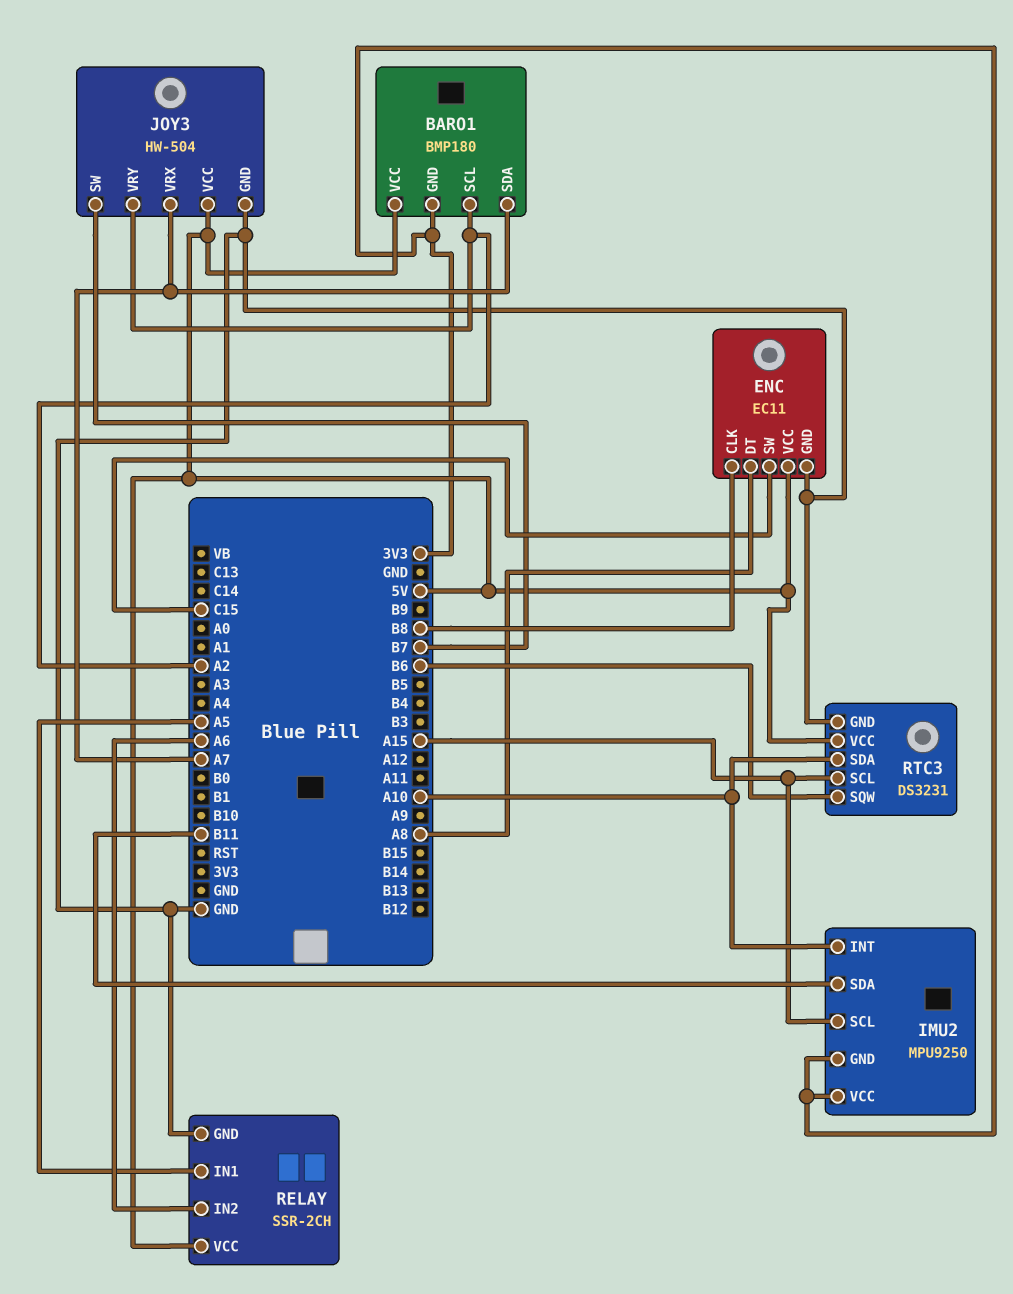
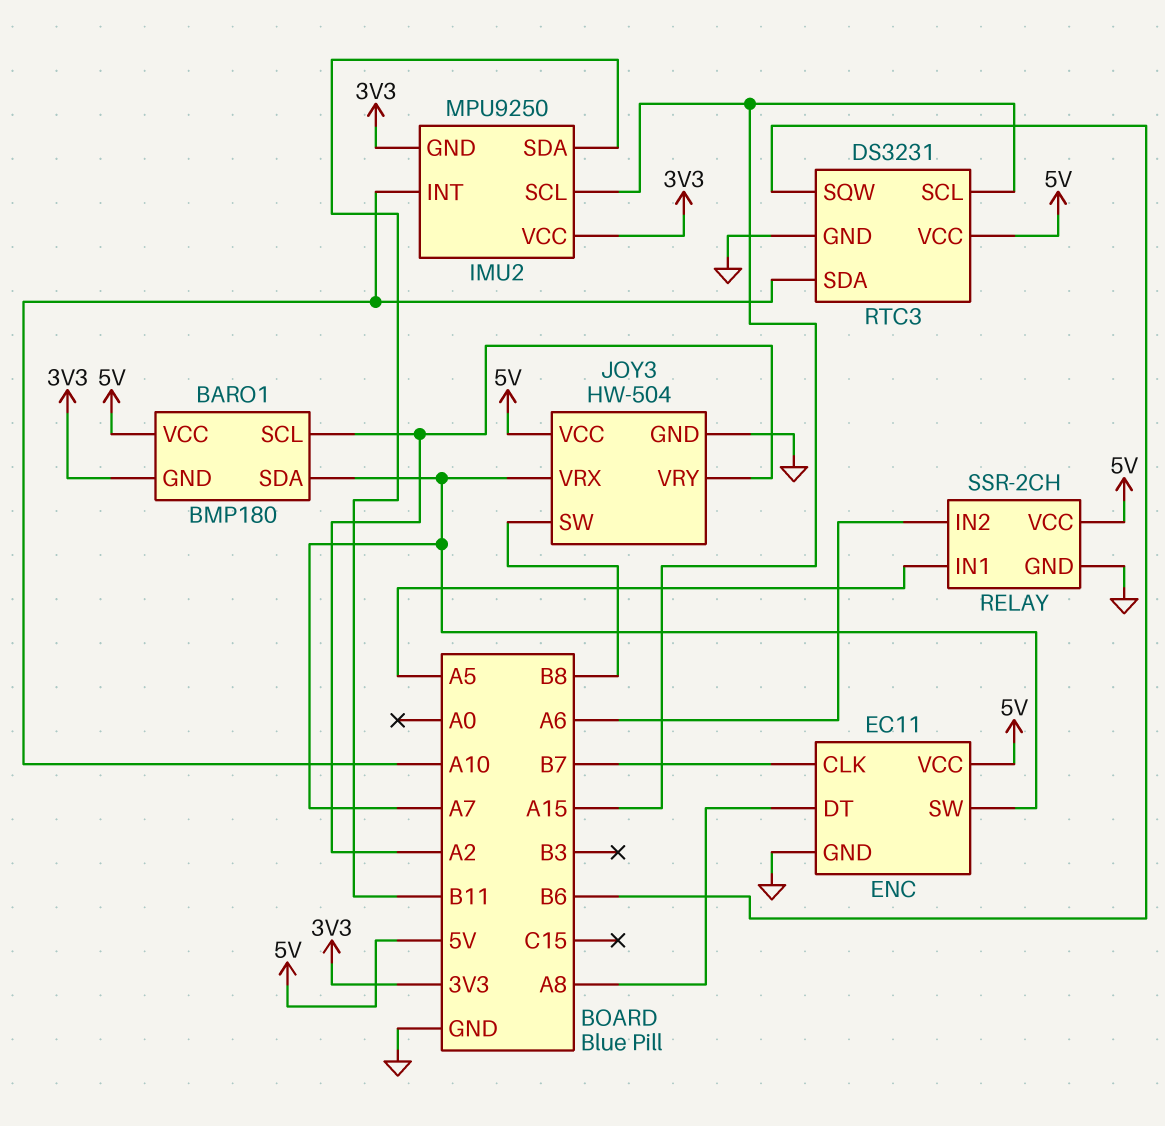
ENC pin CLK: B8 -> B7
ENC pin SW: C15 -> A7
JOY3 pin SW: B7 -> B8

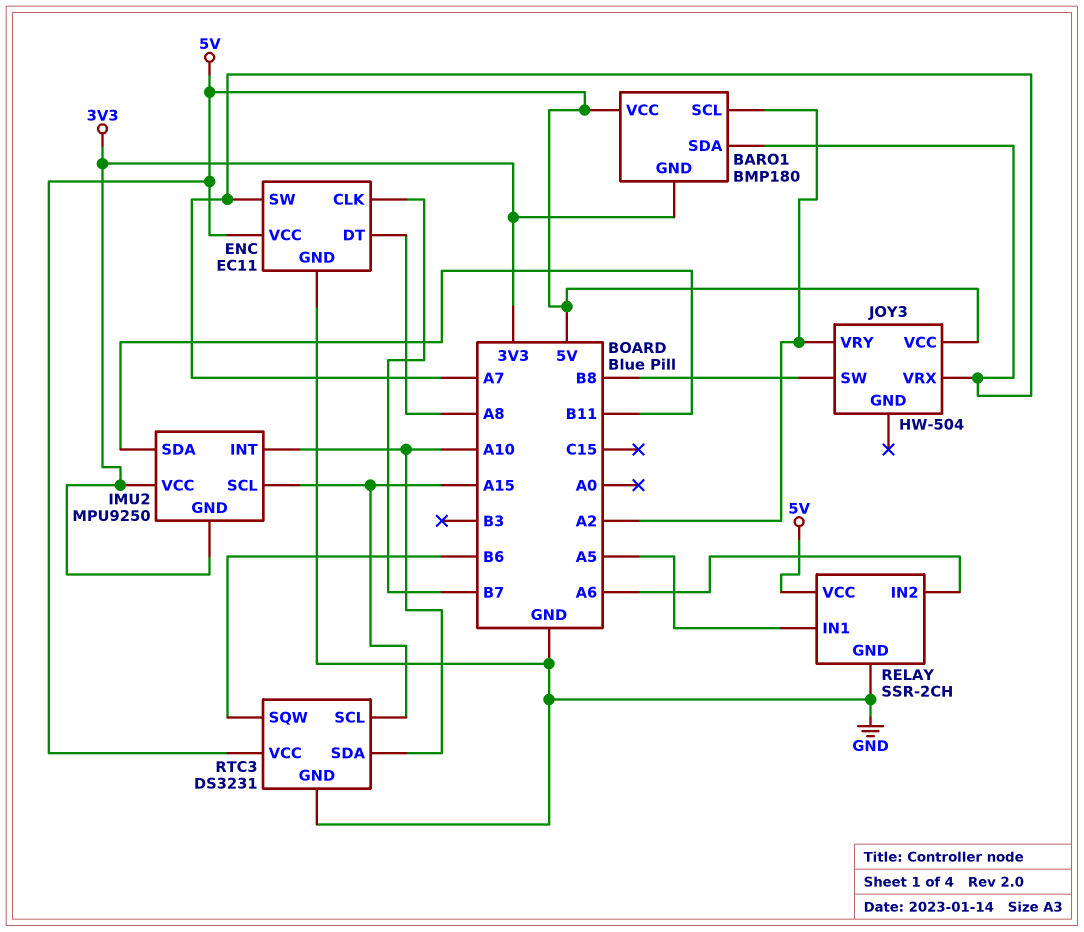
JOY3 pin GND: GND -> none

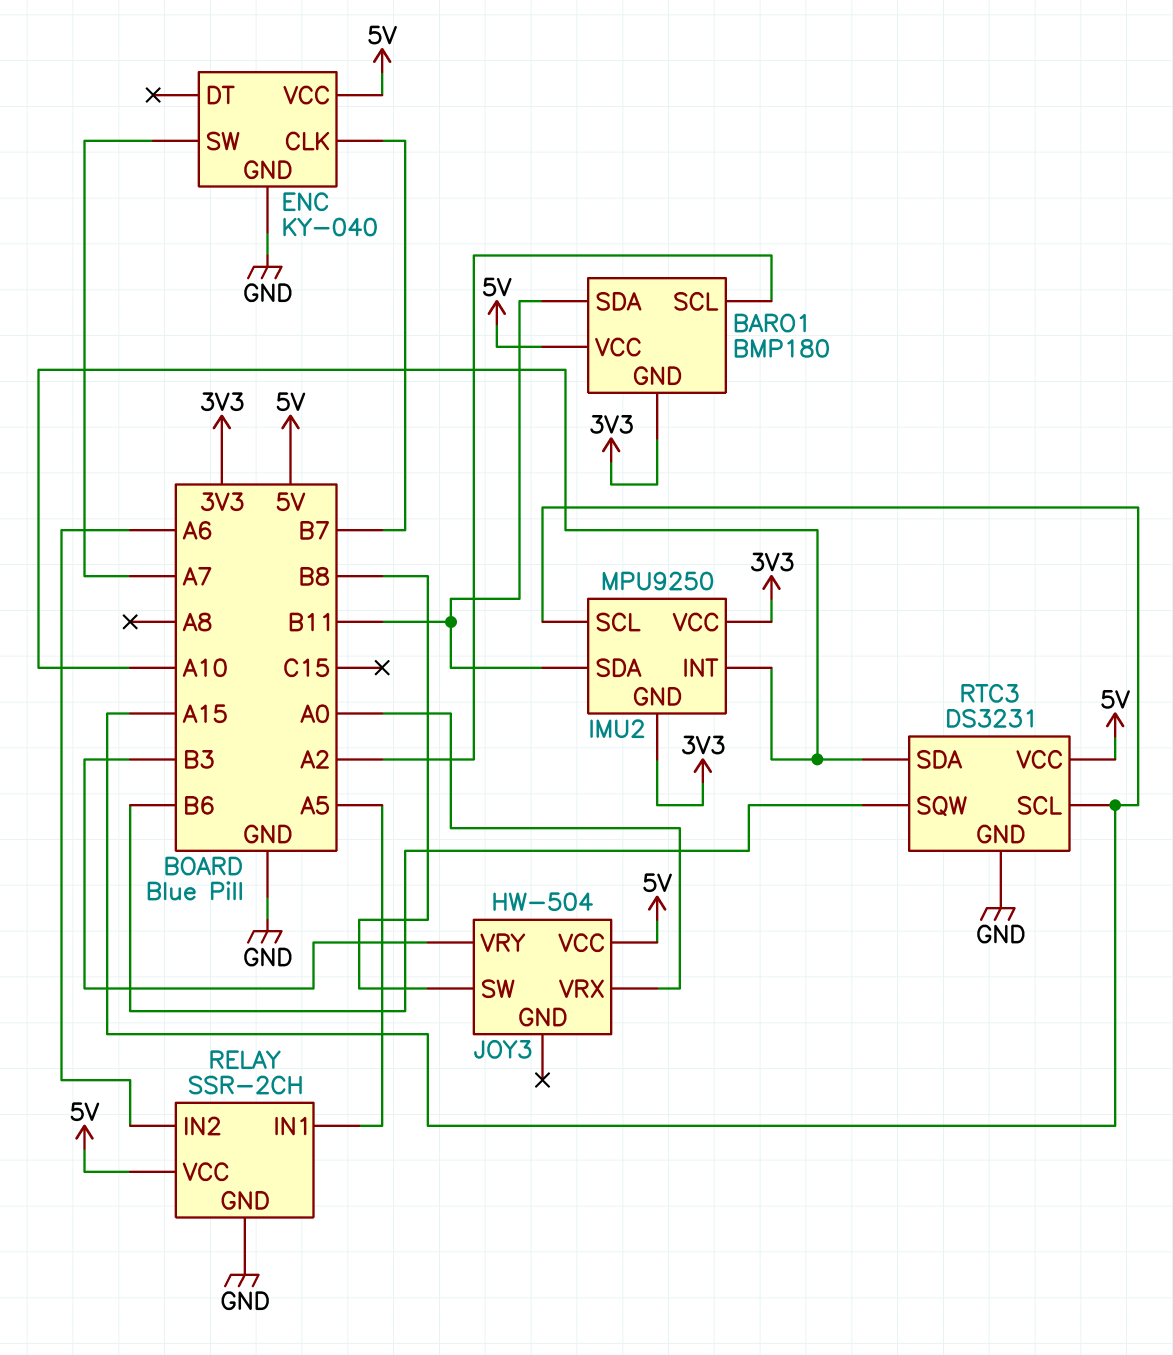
BARO1 pin SDA: A7 -> B11
ENC: EC11 -> KY-040
ENC pin DT: A8 -> none
JOY3 pin VRX: A7 -> A0
JOY3 pin VRY: A2 -> B3

